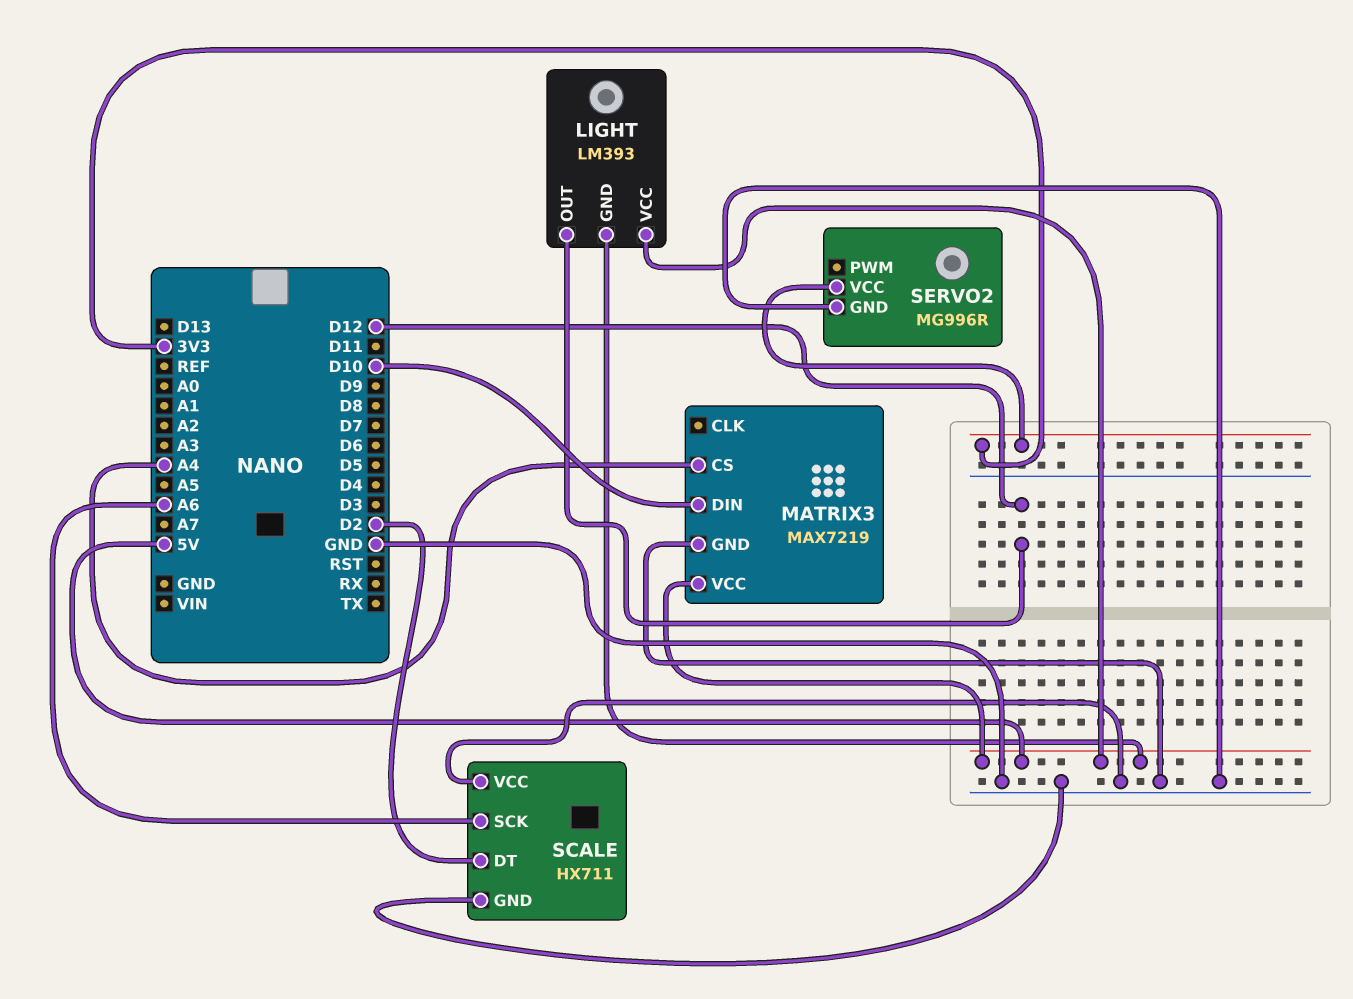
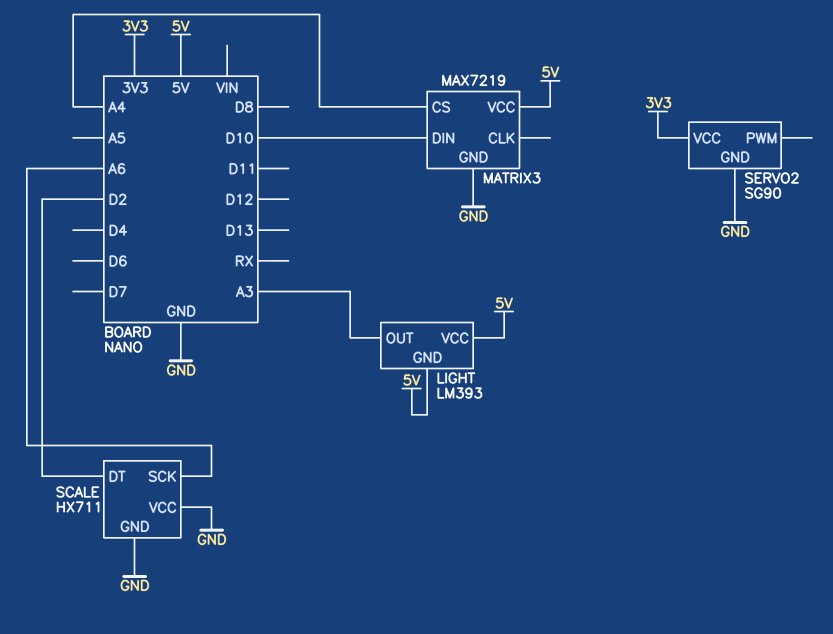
LIGHT pin OUT: D12 -> A3
SERVO2: MG996R -> SG90

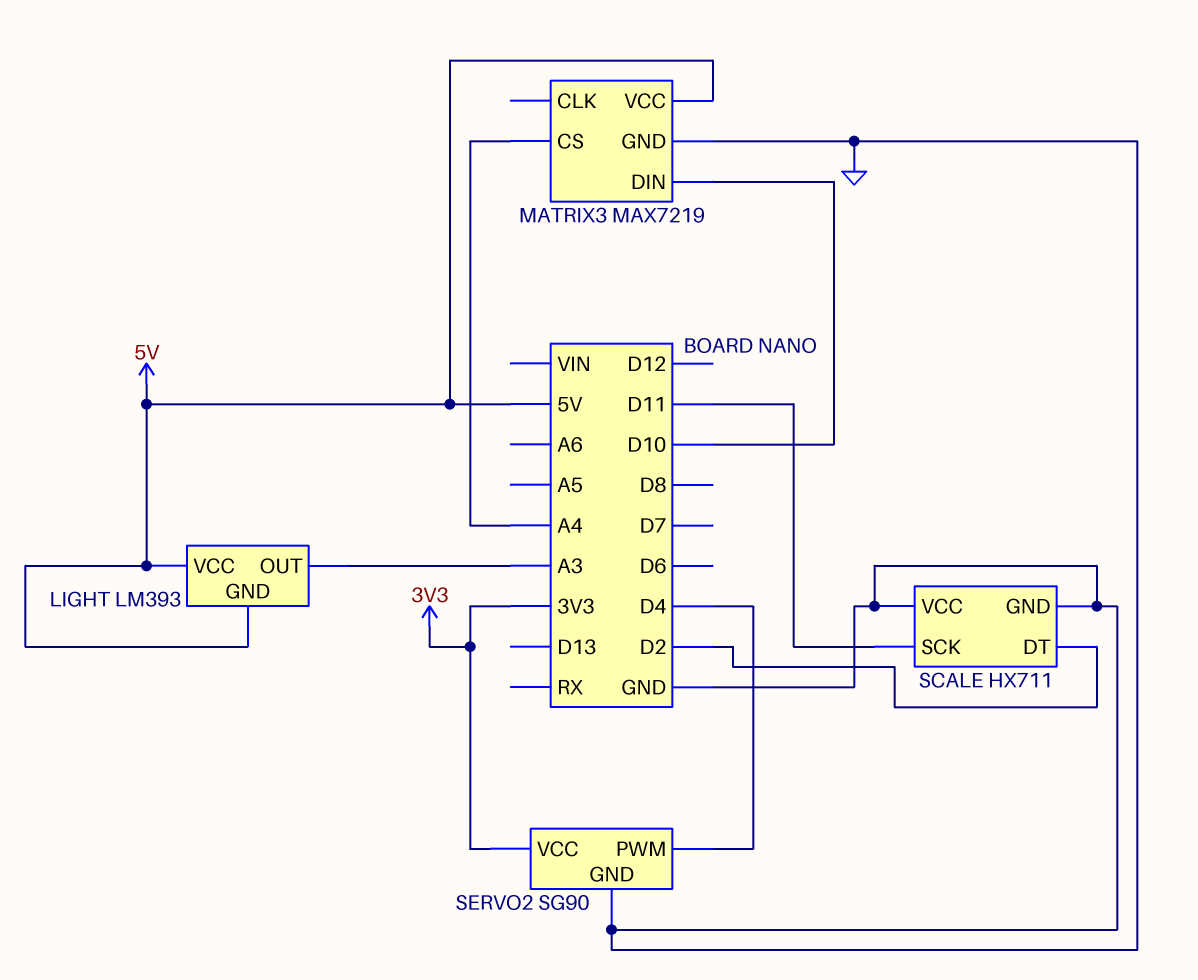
SCALE pin SCK: A6 -> D11
SERVO2 pin PWM: none -> D4

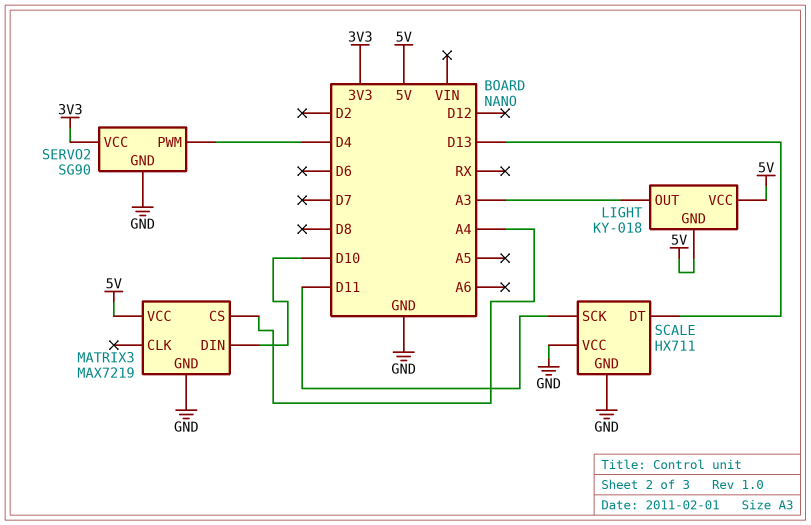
LIGHT: LM393 -> KY-018
SCALE pin DT: D2 -> D13

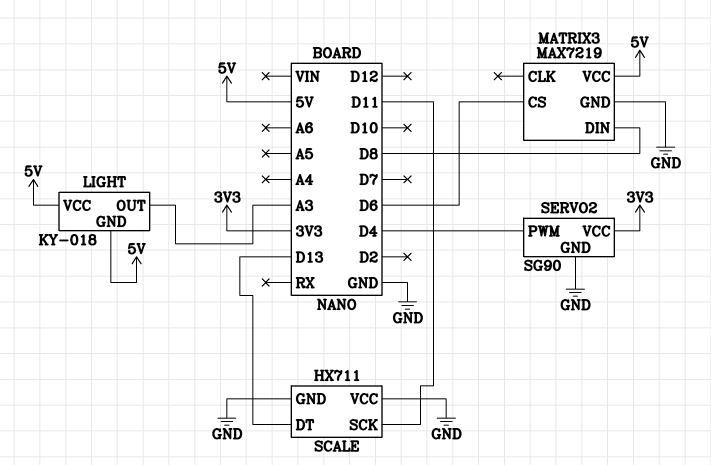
MATRIX3 pin CS: A4 -> D6
MATRIX3 pin DIN: D10 -> D8

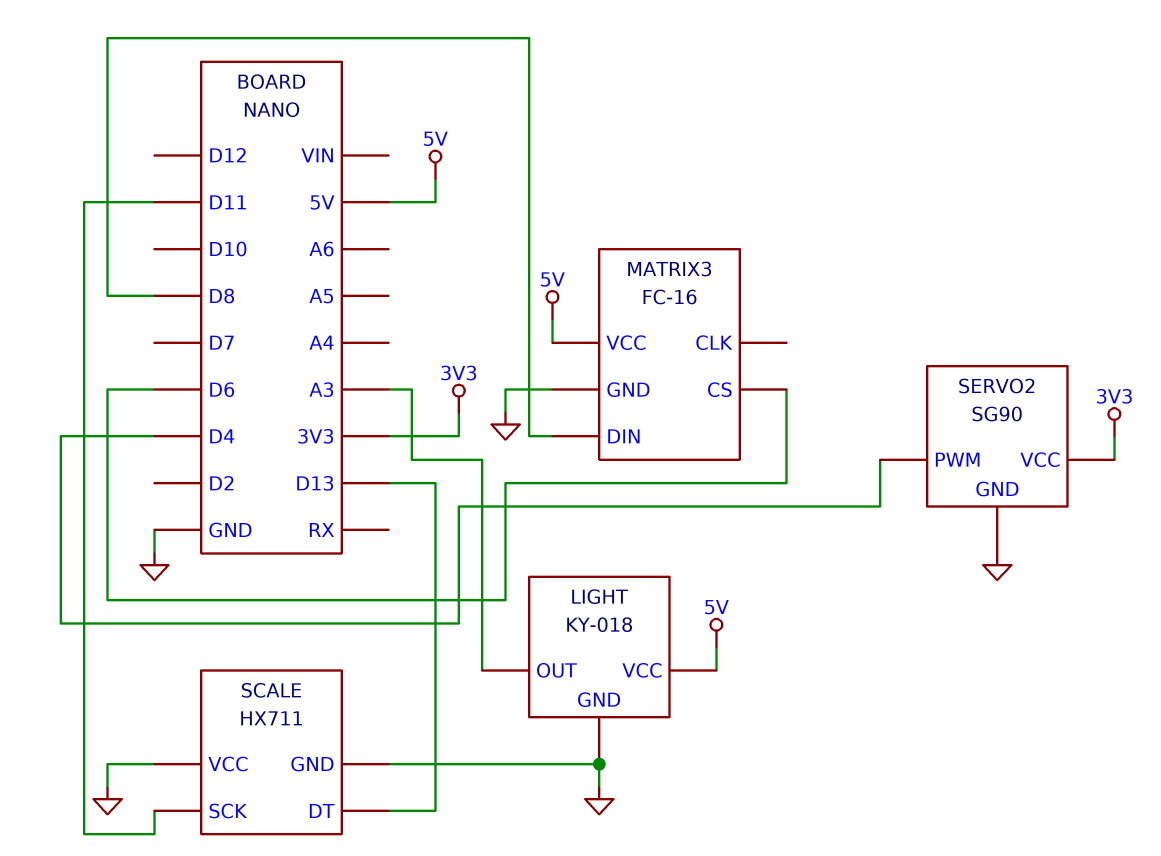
LIGHT pin GND: 5V -> GND
MATRIX3: MAX7219 -> FC-16

